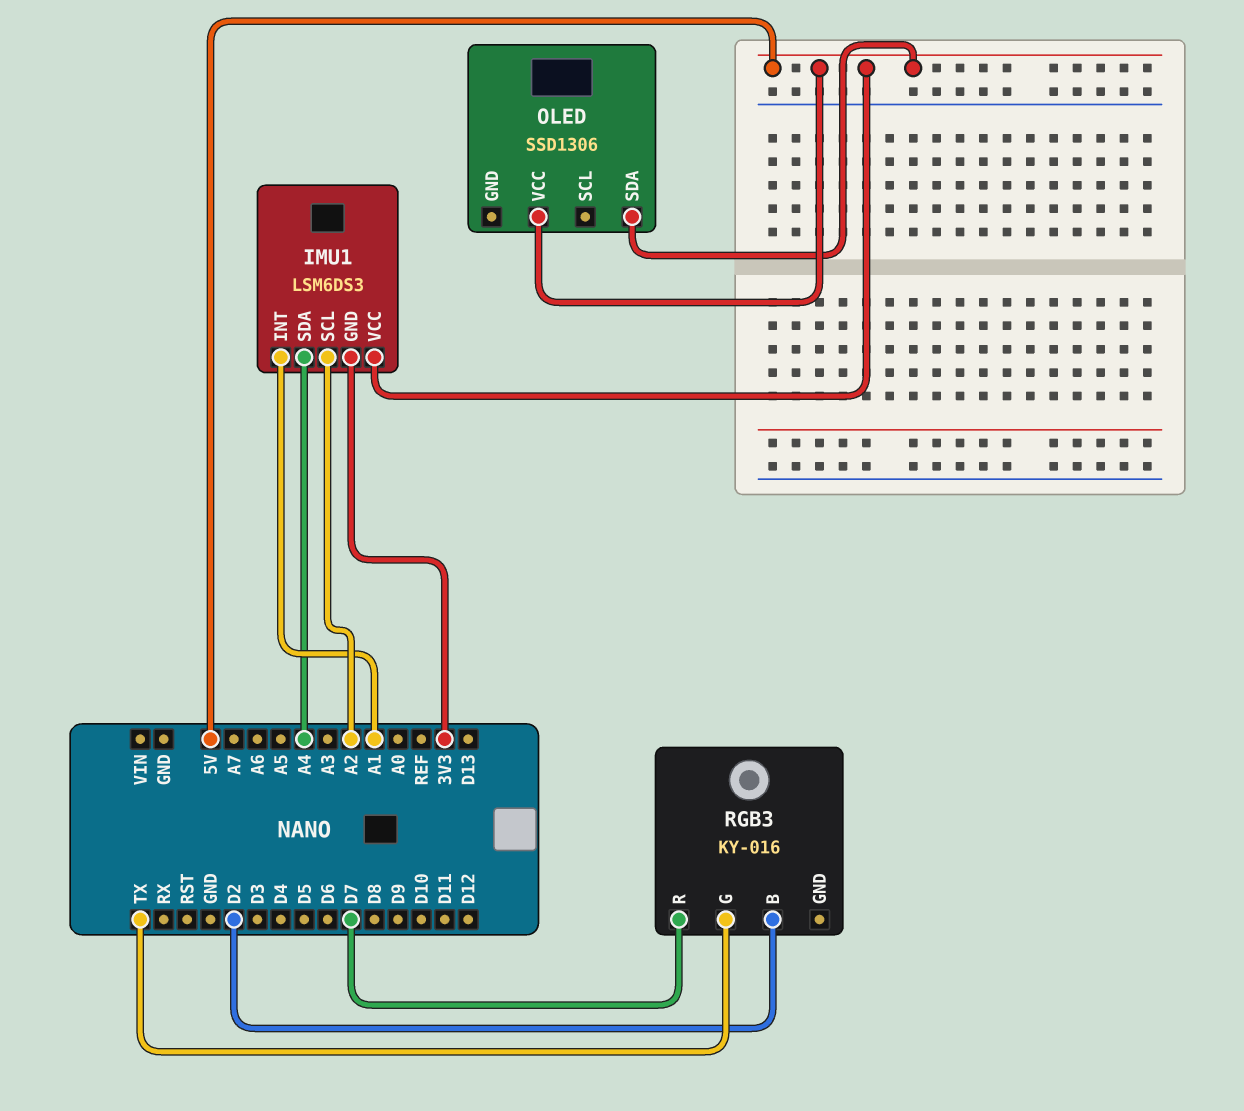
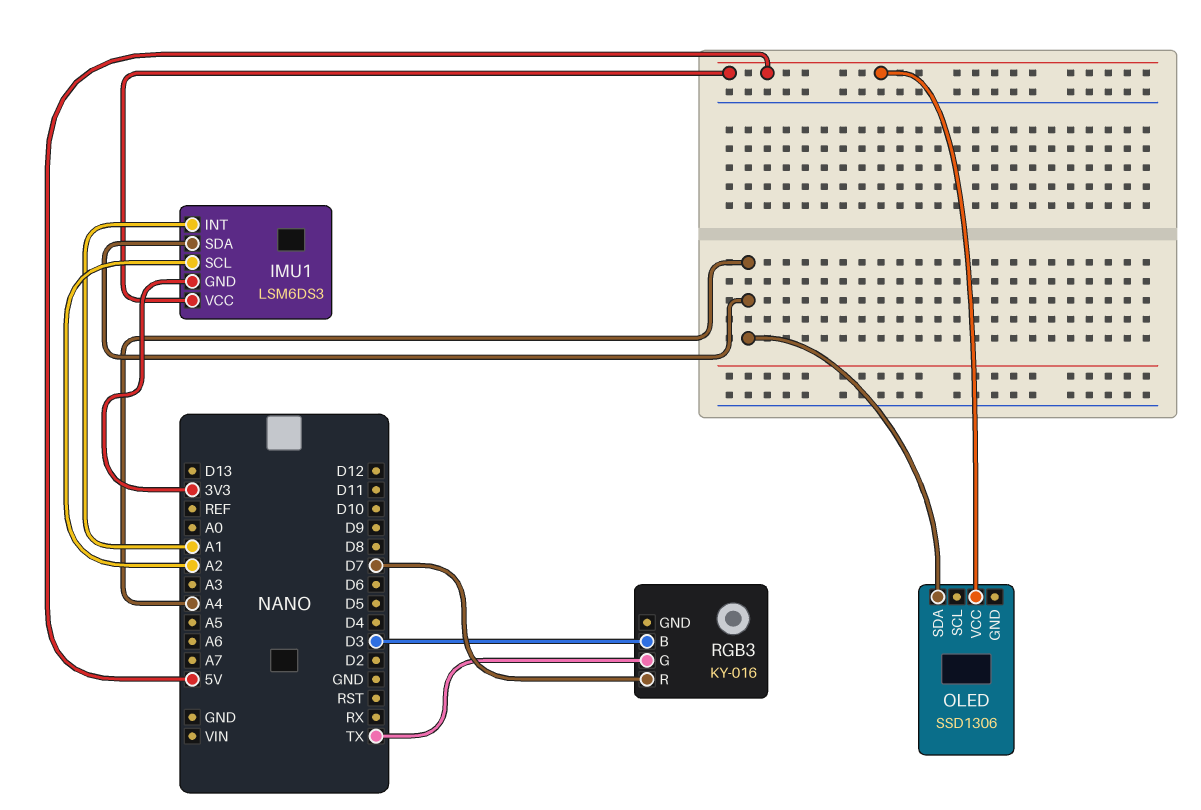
OLED pin SDA: 5V -> A4
RGB3 pin B: D2 -> D3

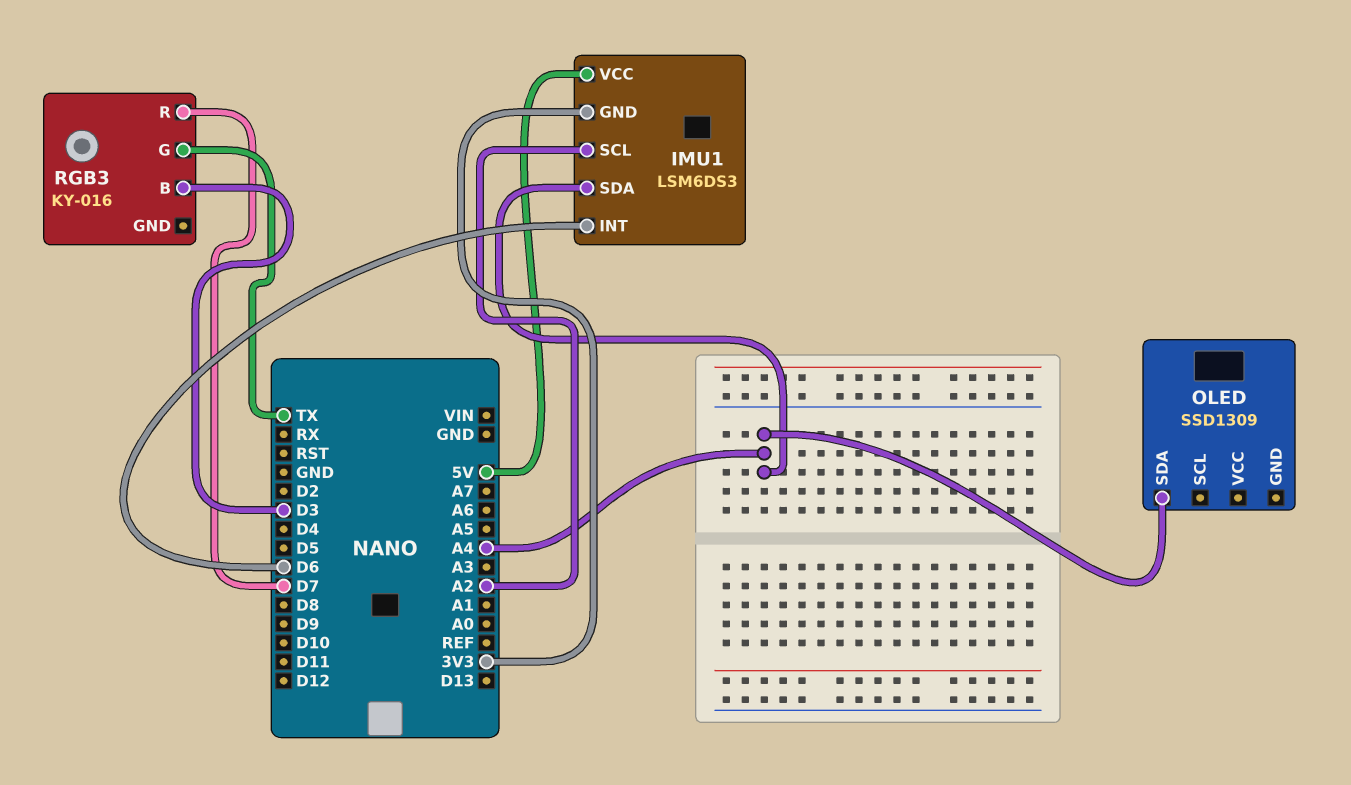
IMU1 pin INT: A1 -> D6
OLED: SSD1306 -> SSD1309
OLED pin VCC: 5V -> none

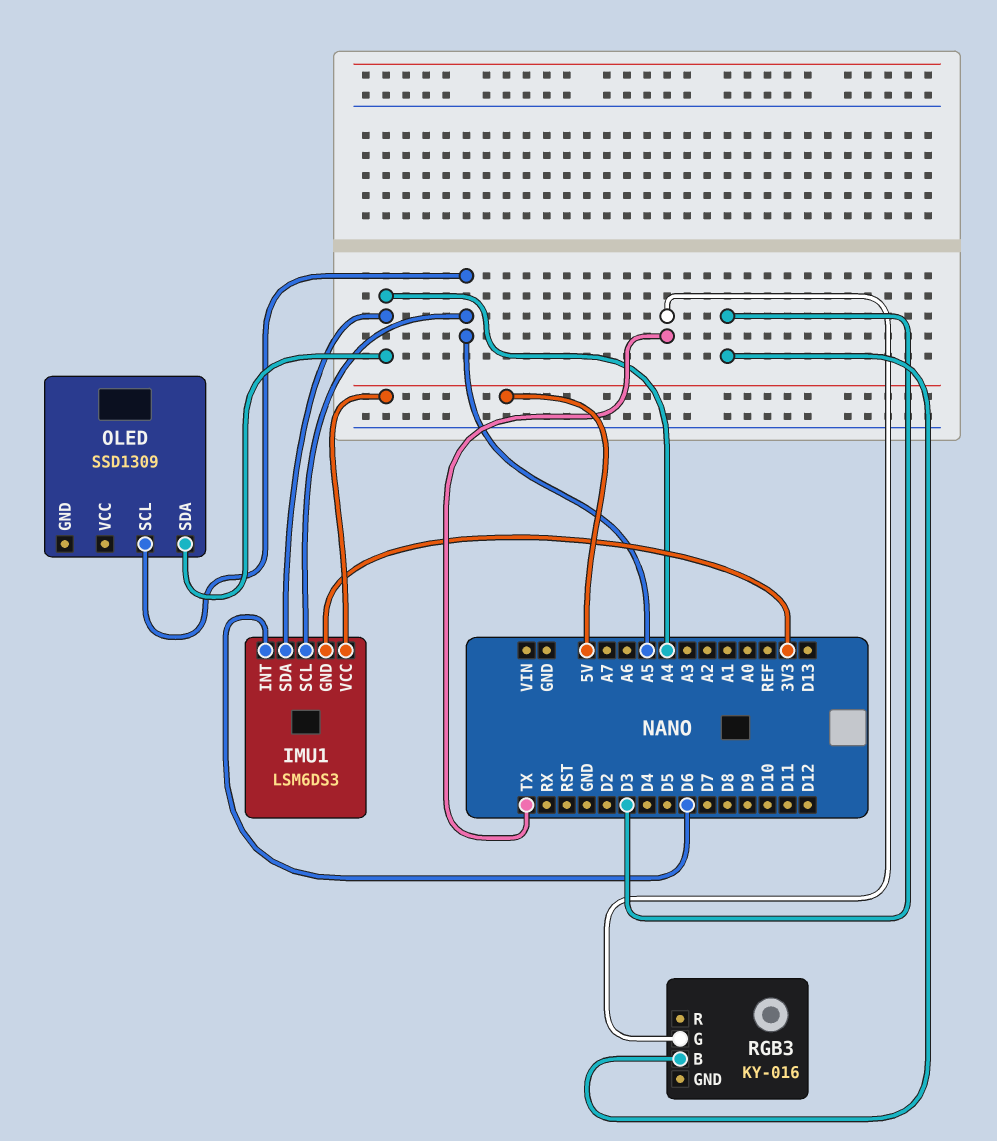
IMU1 pin SCL: A2 -> A5
OLED pin SCL: none -> A5
RGB3 pin R: D7 -> none

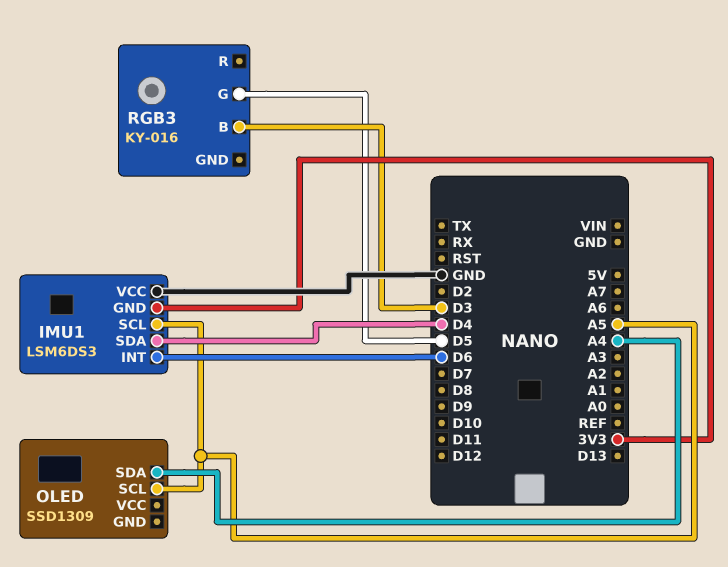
IMU1 pin SDA: A4 -> D4
IMU1 pin VCC: 5V -> GND
RGB3 pin G: TX -> D5

